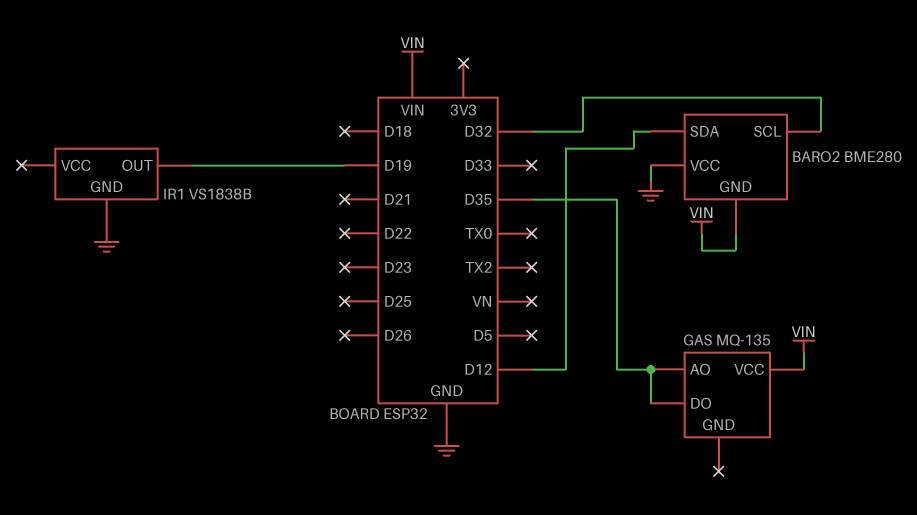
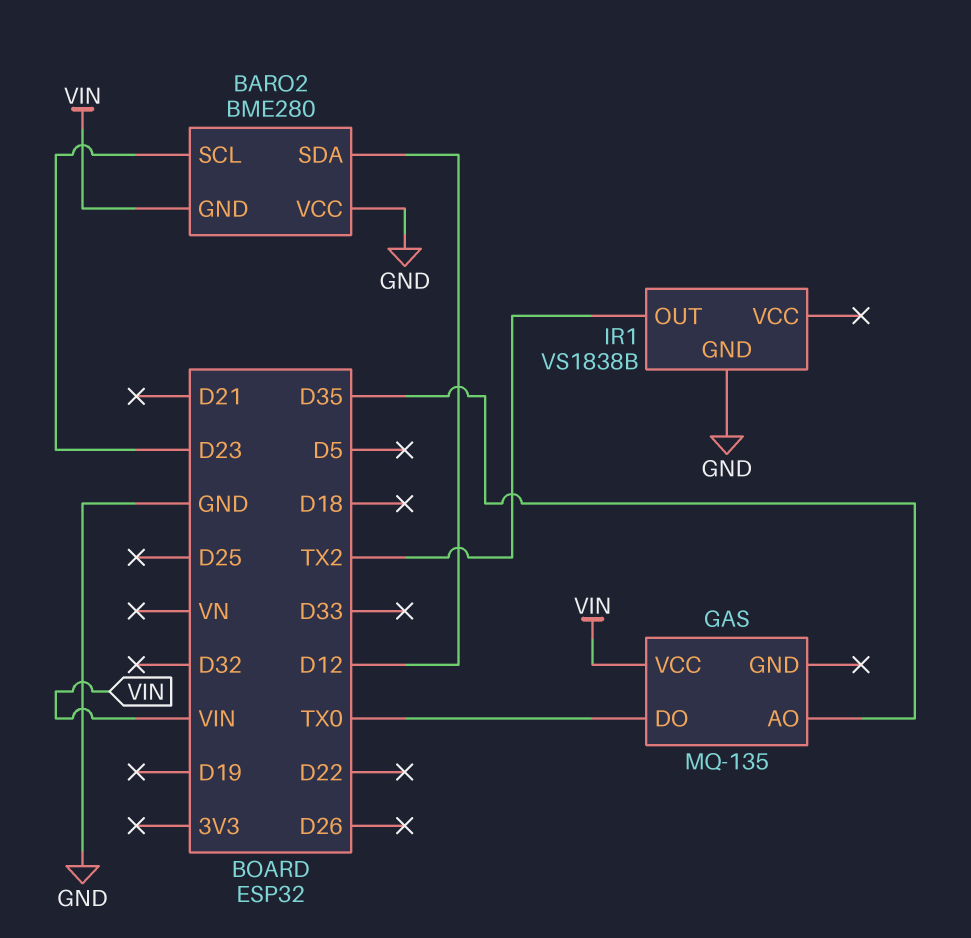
BARO2 pin SCL: D32 -> D23
GAS pin DO: D35 -> TX0
IR1 pin OUT: D19 -> TX2

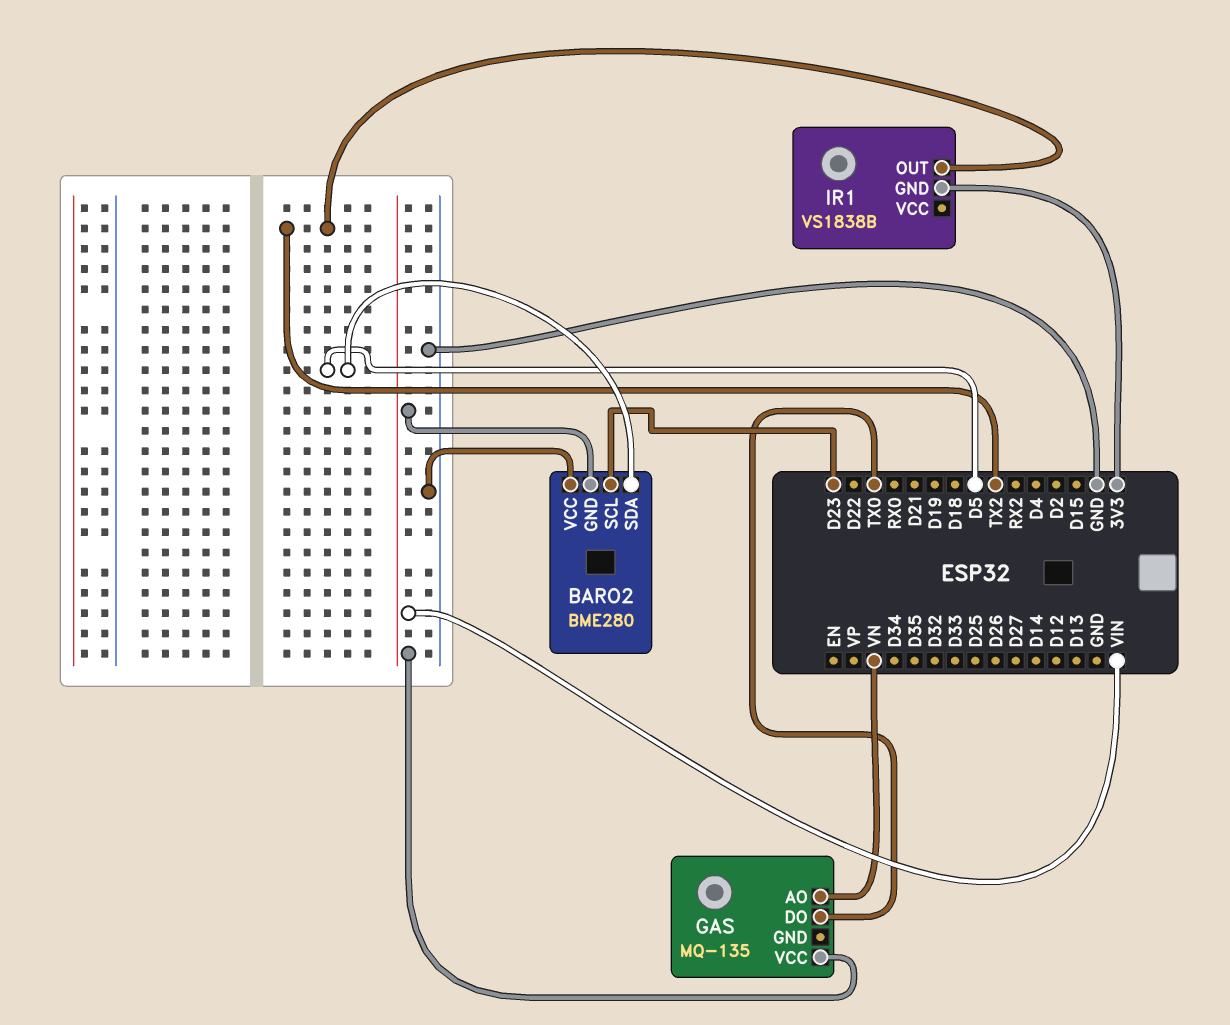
BARO2 pin SDA: D12 -> D5
GAS pin AO: D35 -> VN
IR1 pin GND: GND -> 3V3

